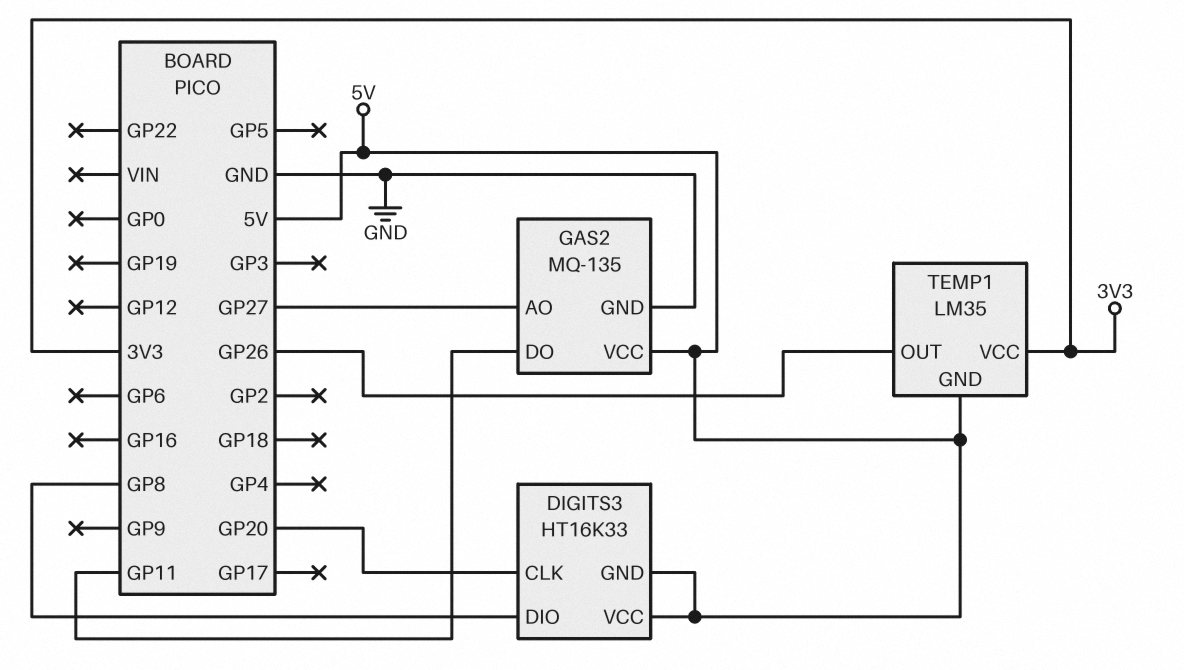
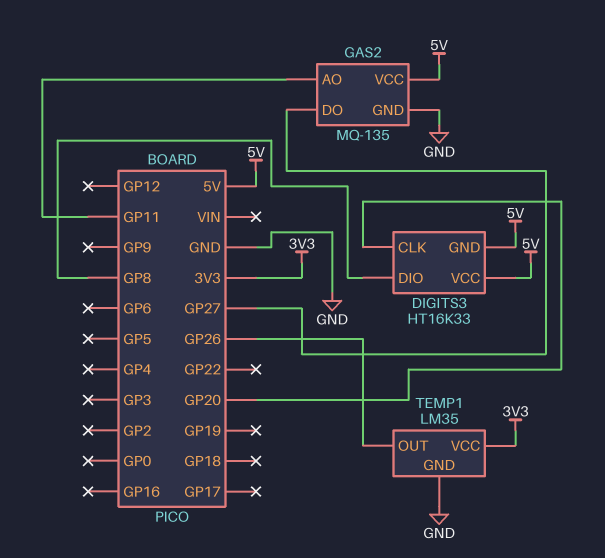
GAS2 pin AO: GP27 -> GP11
GAS2 pin DO: GP11 -> GP27
TEMP1 pin GND: 5V -> GND

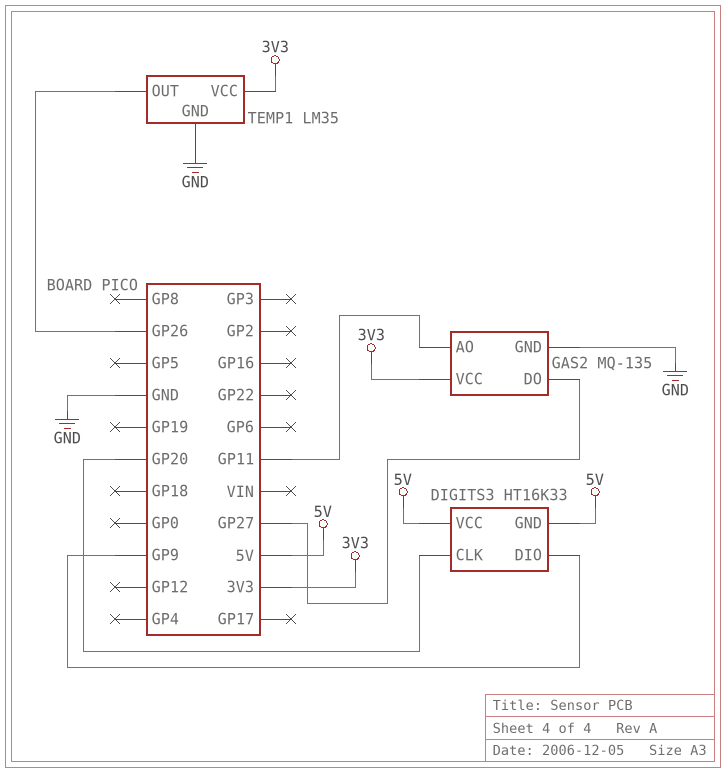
DIGITS3 pin DIO: GP8 -> GP9
GAS2 pin VCC: 5V -> 3V3

